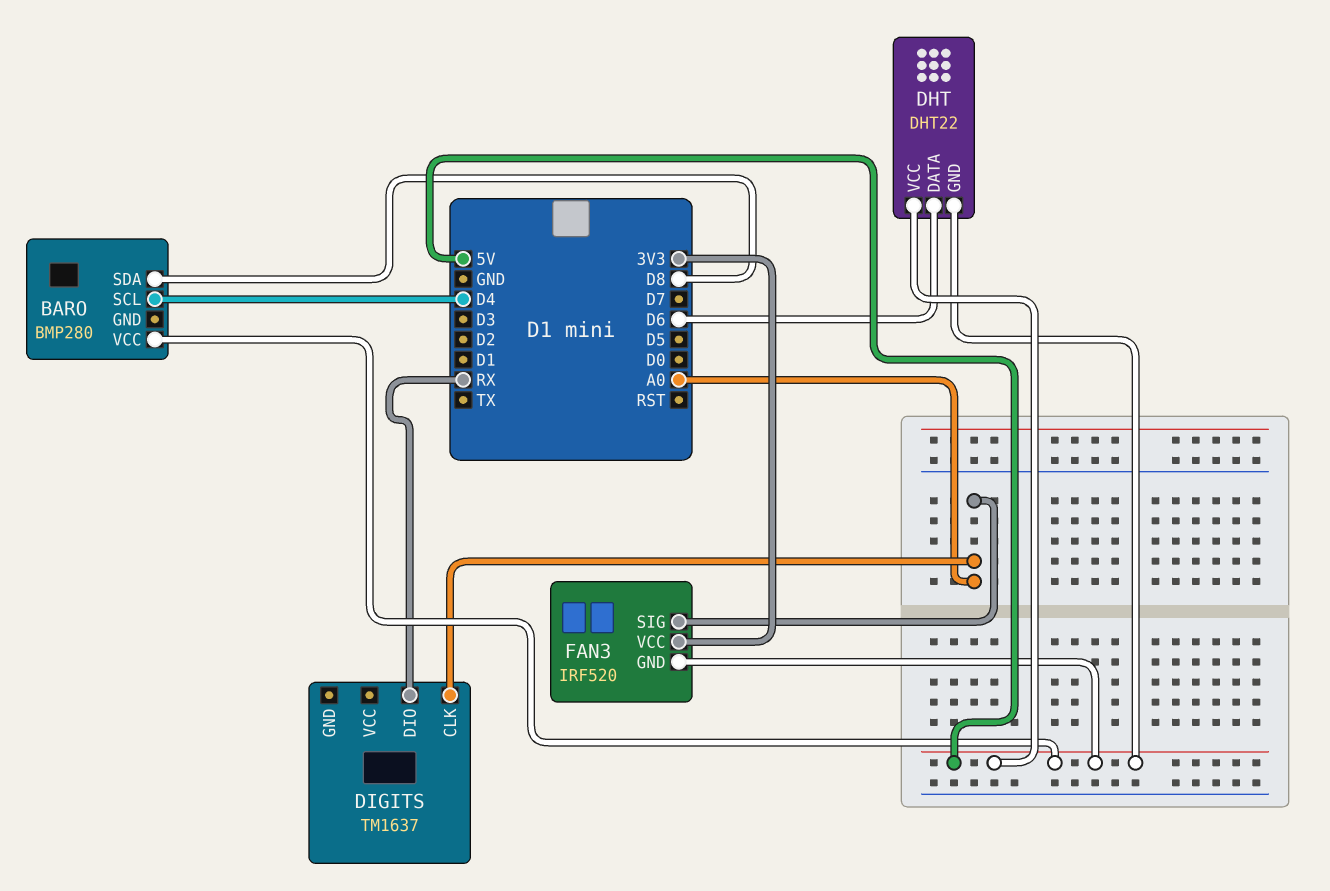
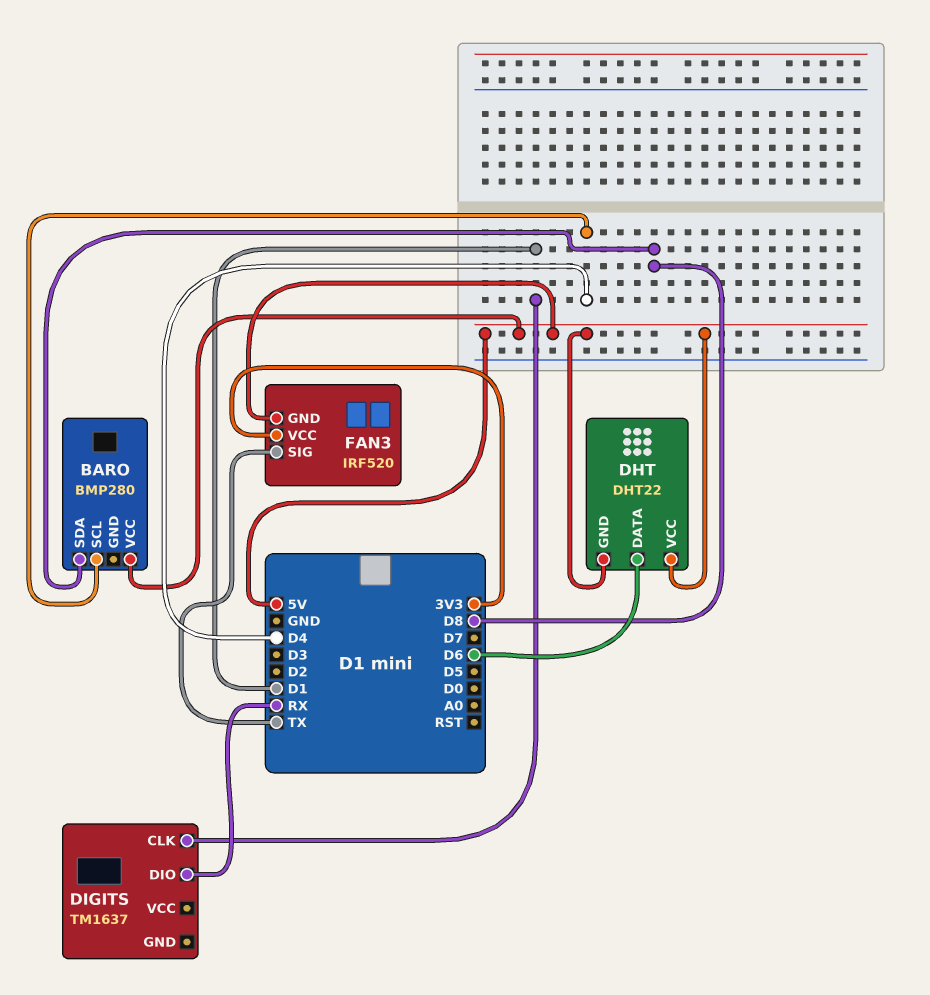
DIGITS pin CLK: A0 -> D1
FAN3 pin SIG: A0 -> TX

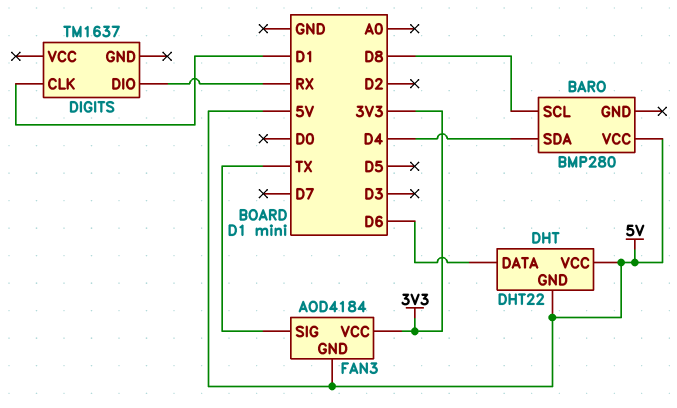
BARO pin SCL: D4 -> D8
BARO pin SDA: D8 -> D4
FAN3: IRF520 -> AOD4184

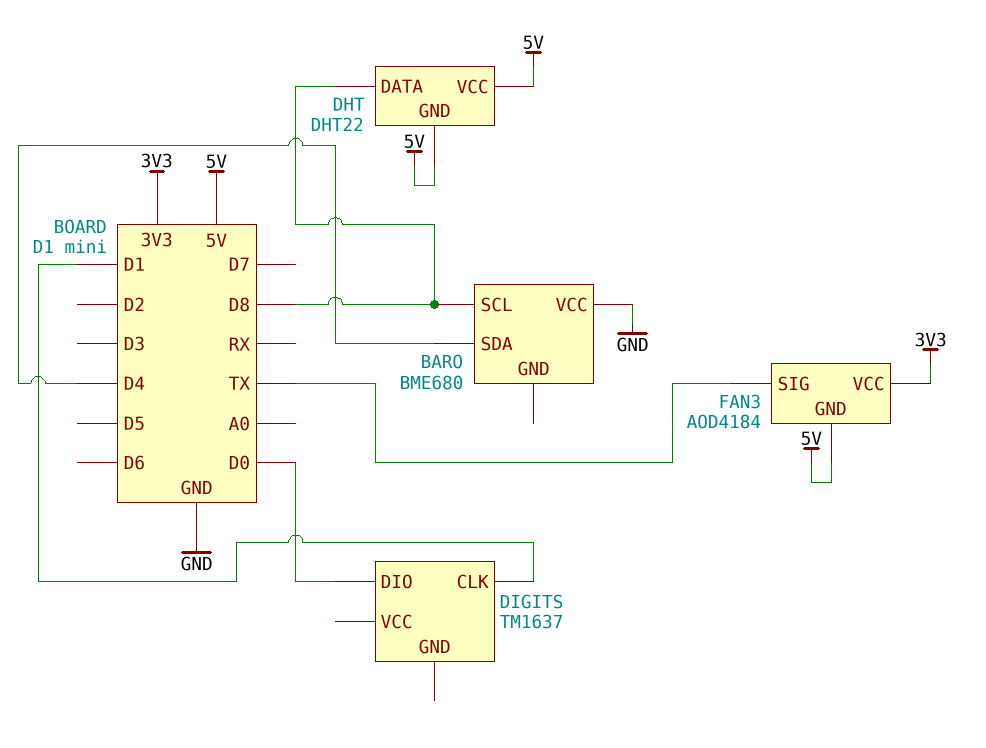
BARO: BMP280 -> BME680
BARO pin VCC: 5V -> GND
DHT pin DATA: D6 -> D8
DIGITS pin DIO: RX -> D0

